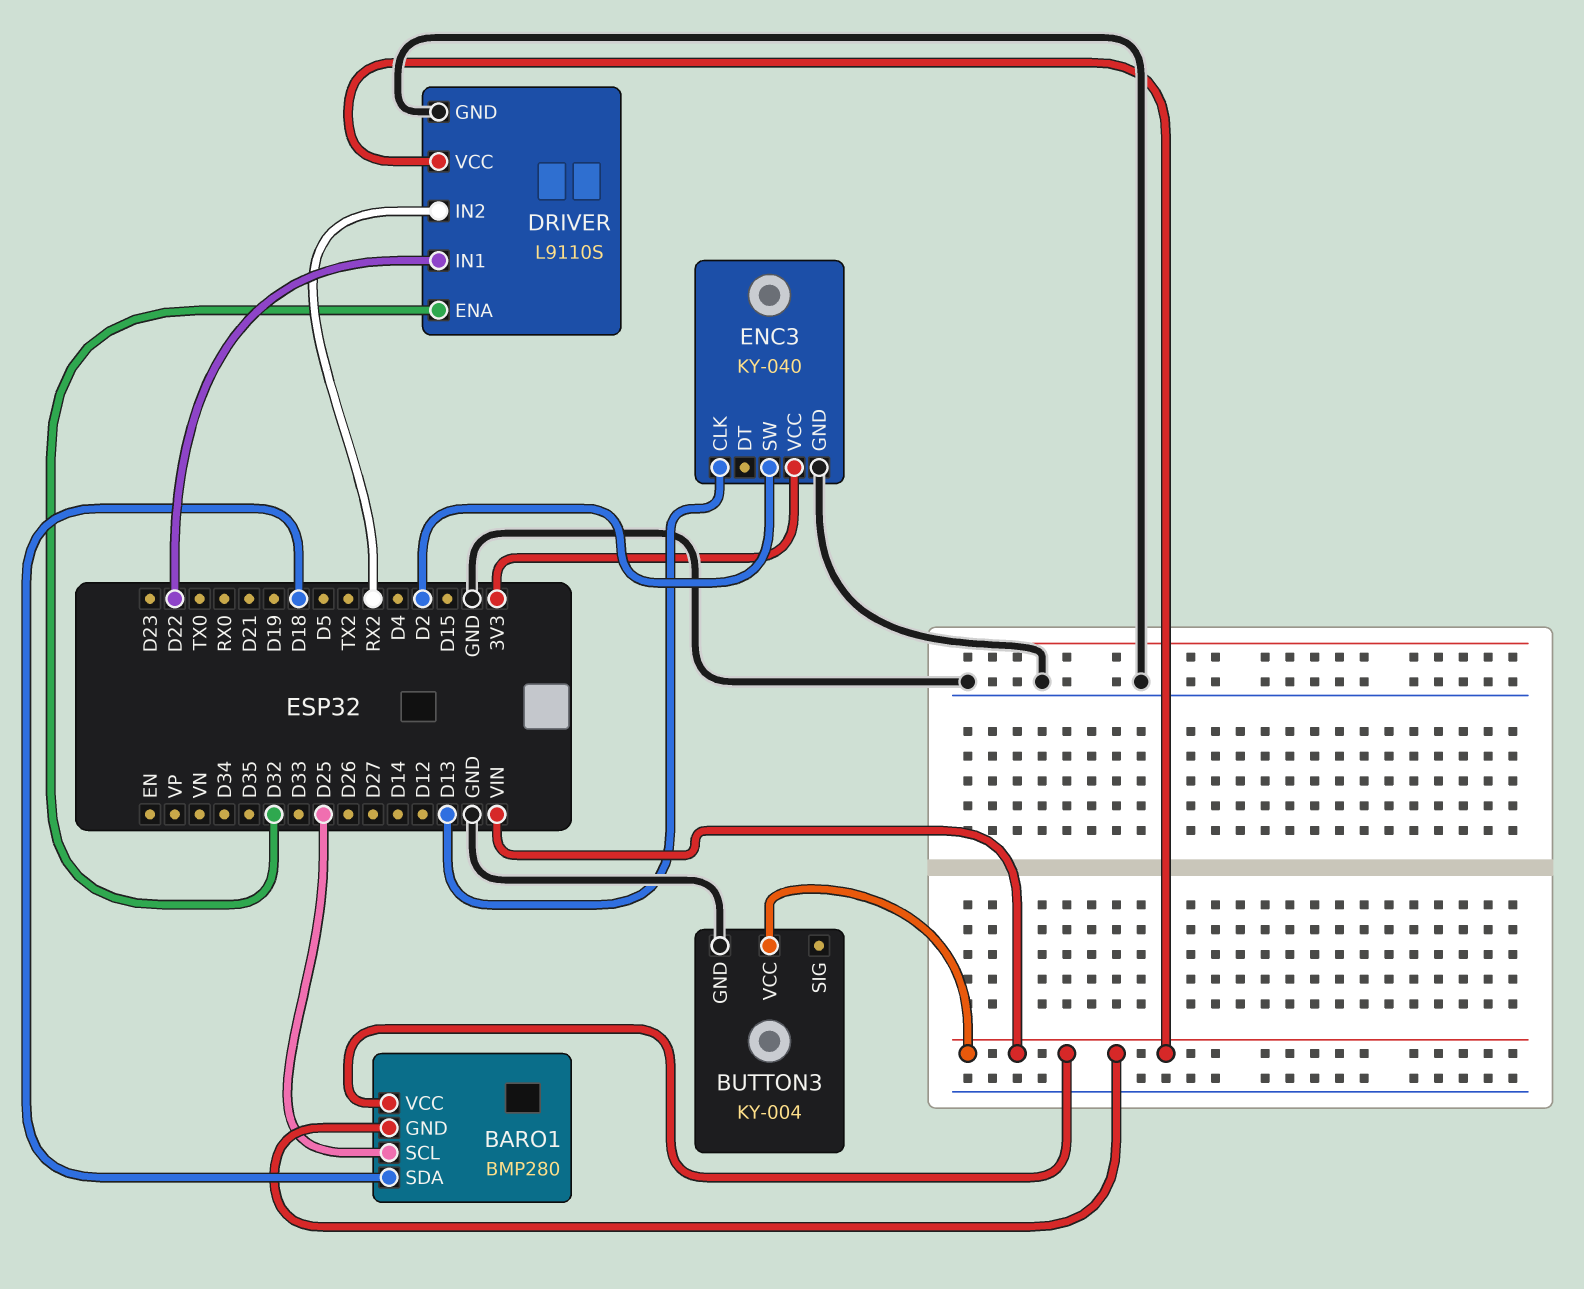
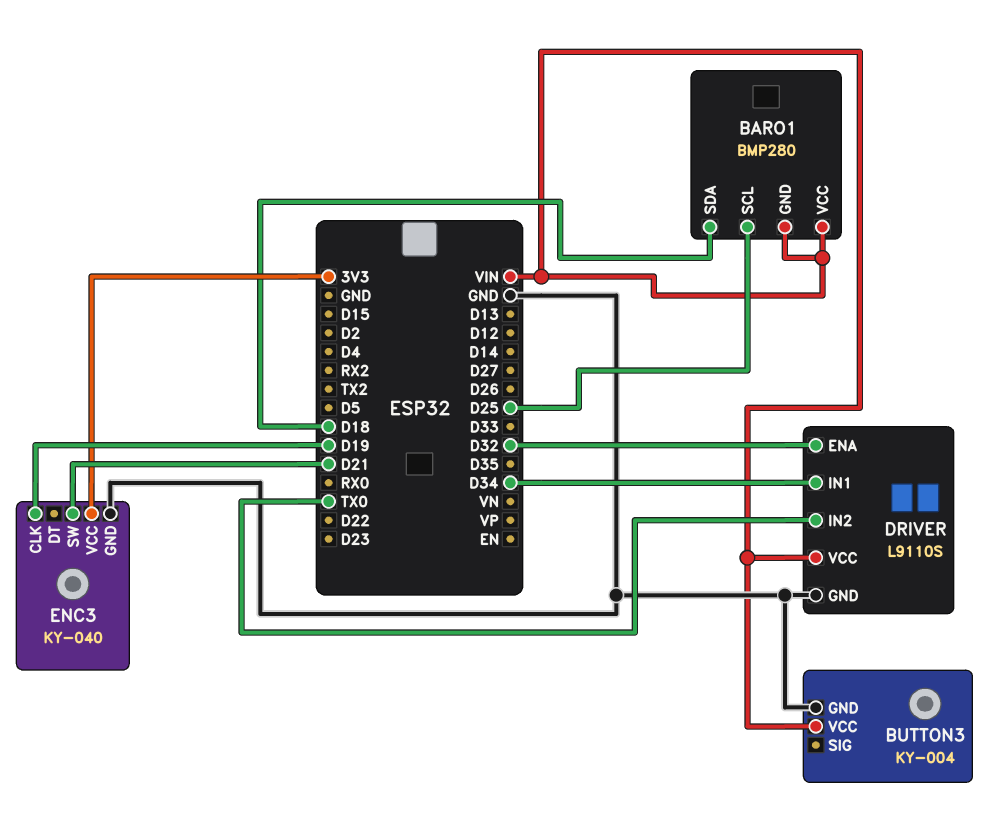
DRIVER pin IN1: D22 -> D34
DRIVER pin IN2: RX2 -> TX0
ENC3 pin CLK: D13 -> D19
ENC3 pin SW: D2 -> D21

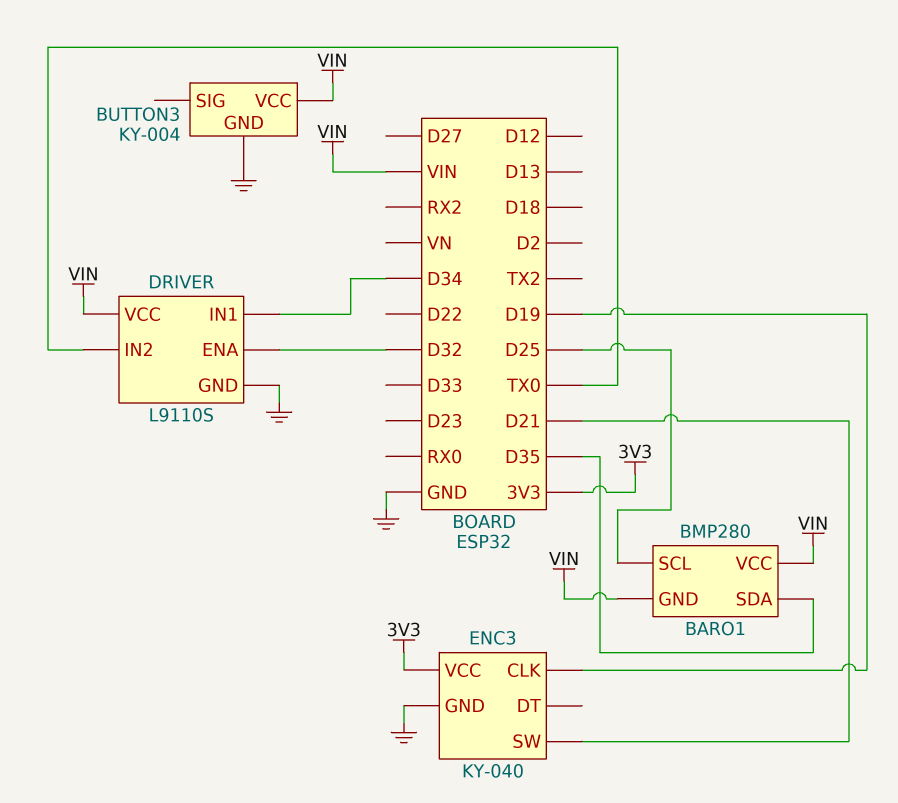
BARO1 pin SDA: D18 -> D35

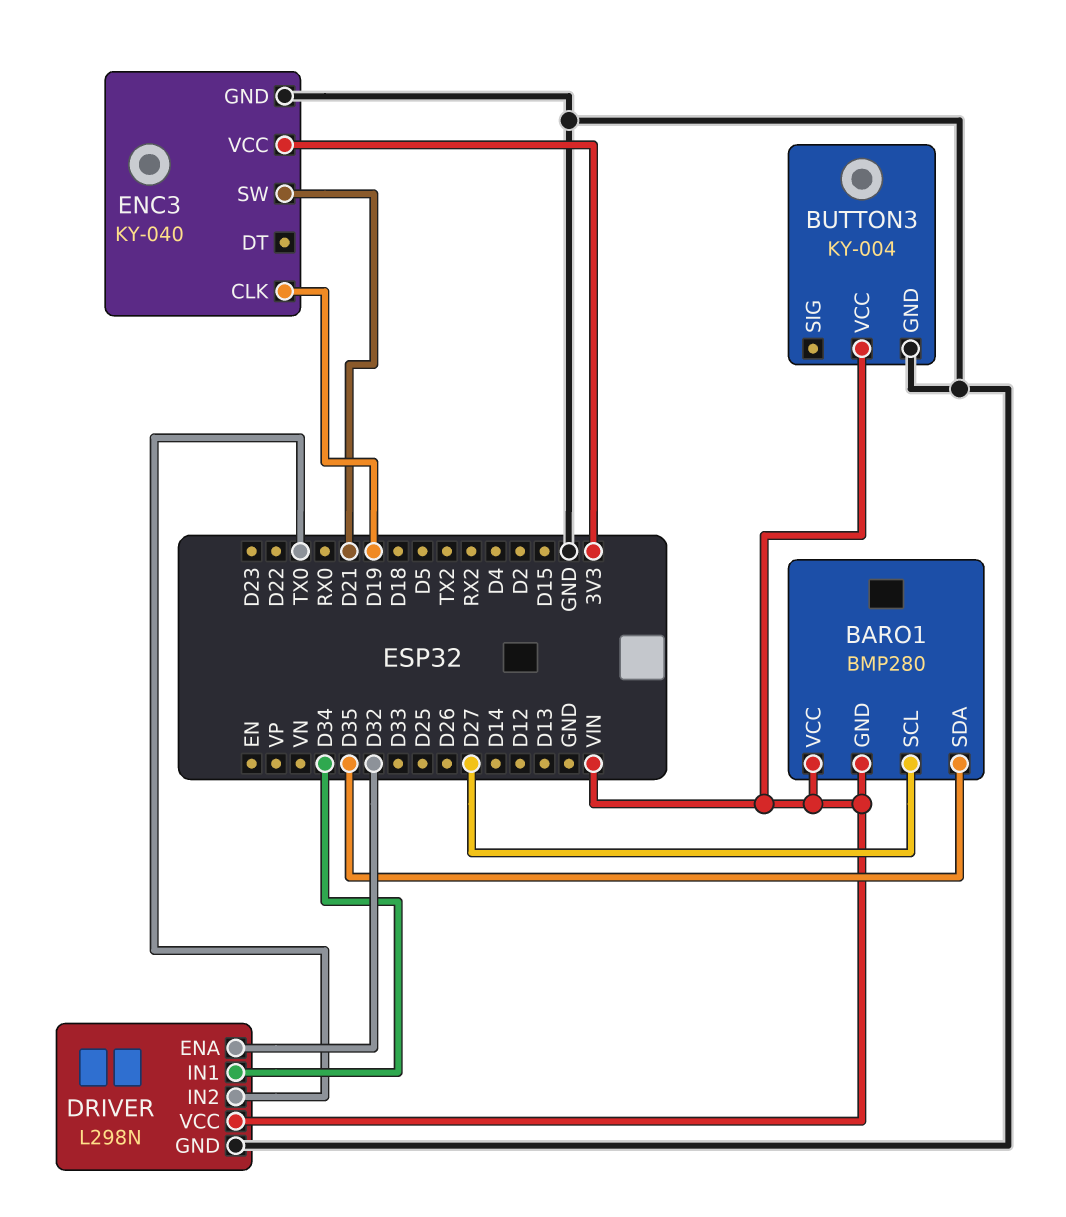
BARO1 pin SCL: D25 -> D27
DRIVER: L9110S -> L298N

